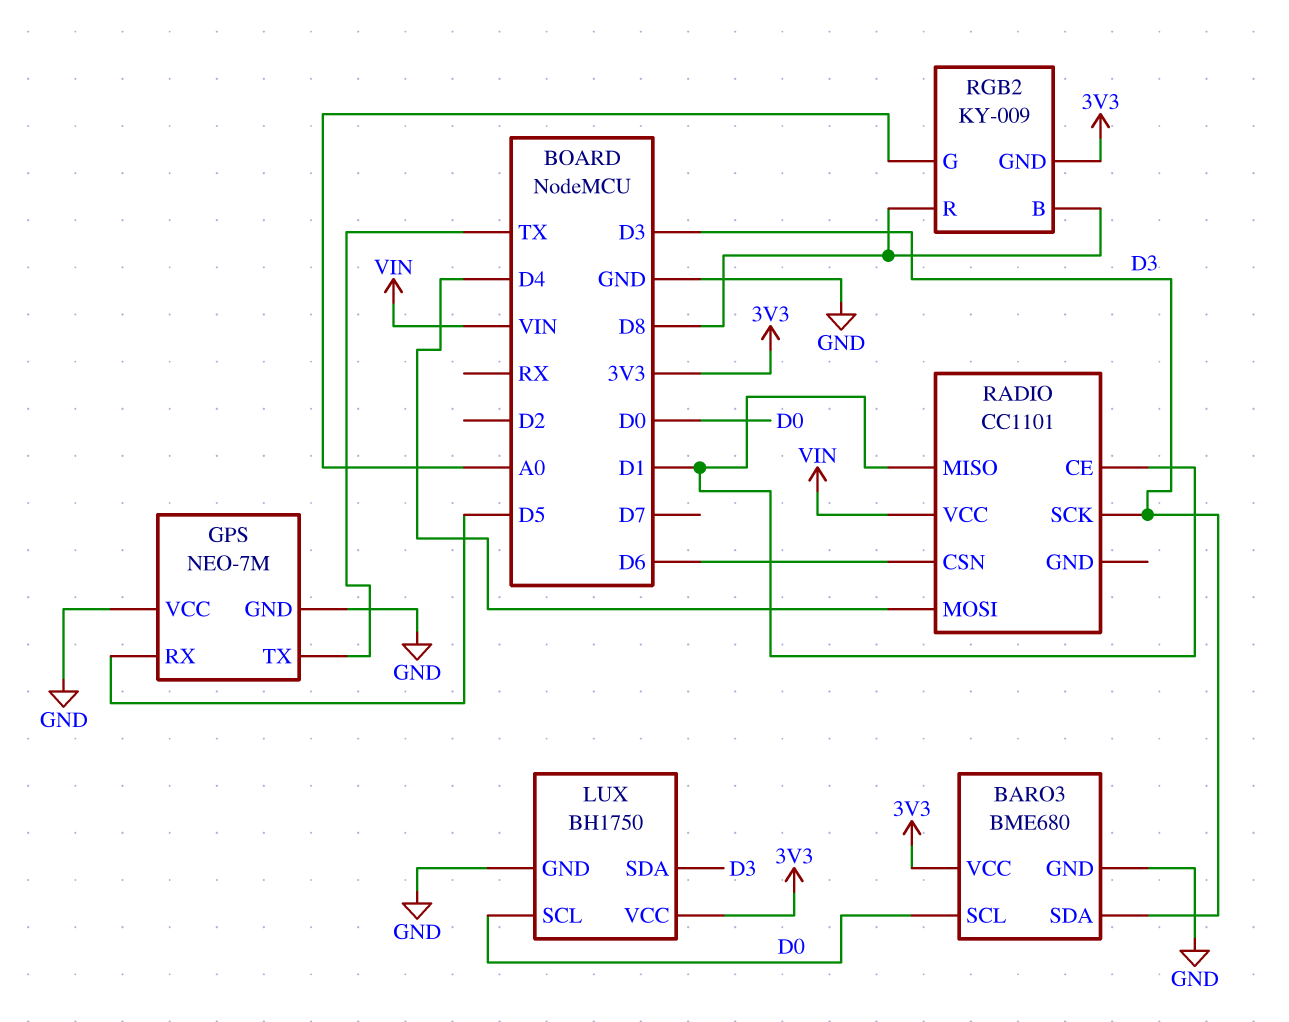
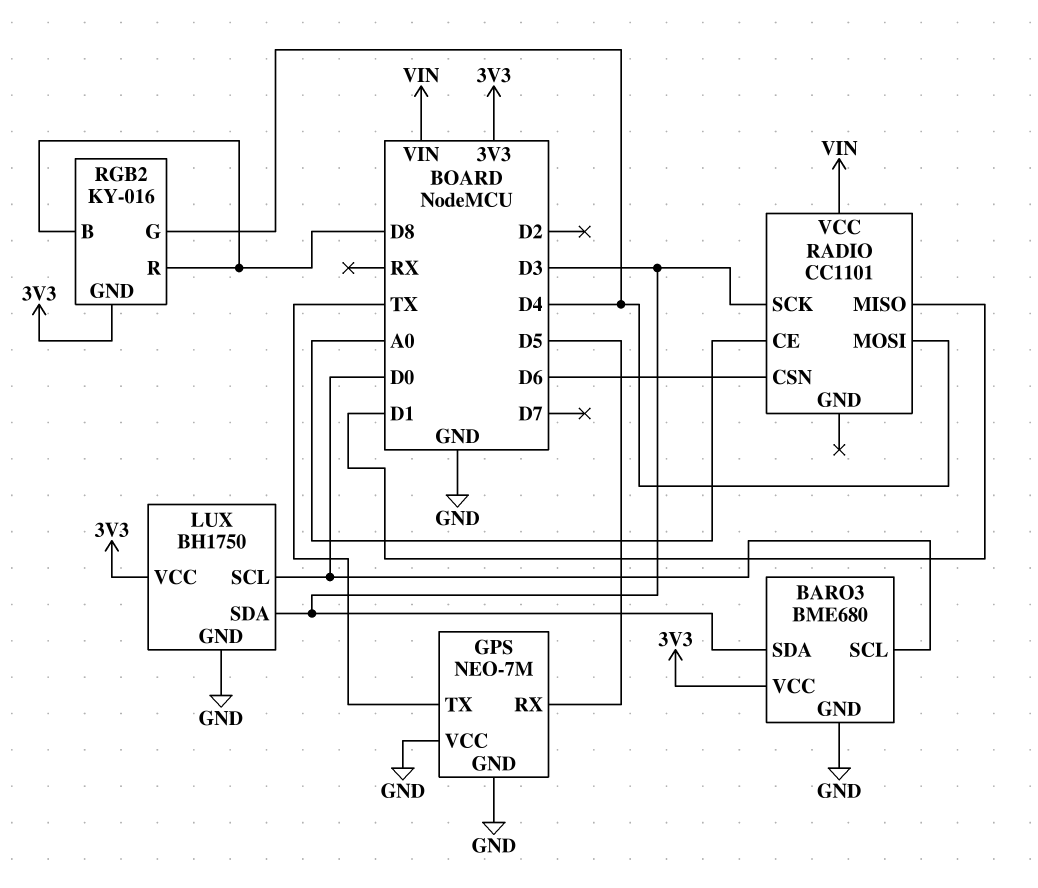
RADIO pin CE: D1 -> A0
RGB2: KY-009 -> KY-016
RGB2 pin G: A0 -> D4

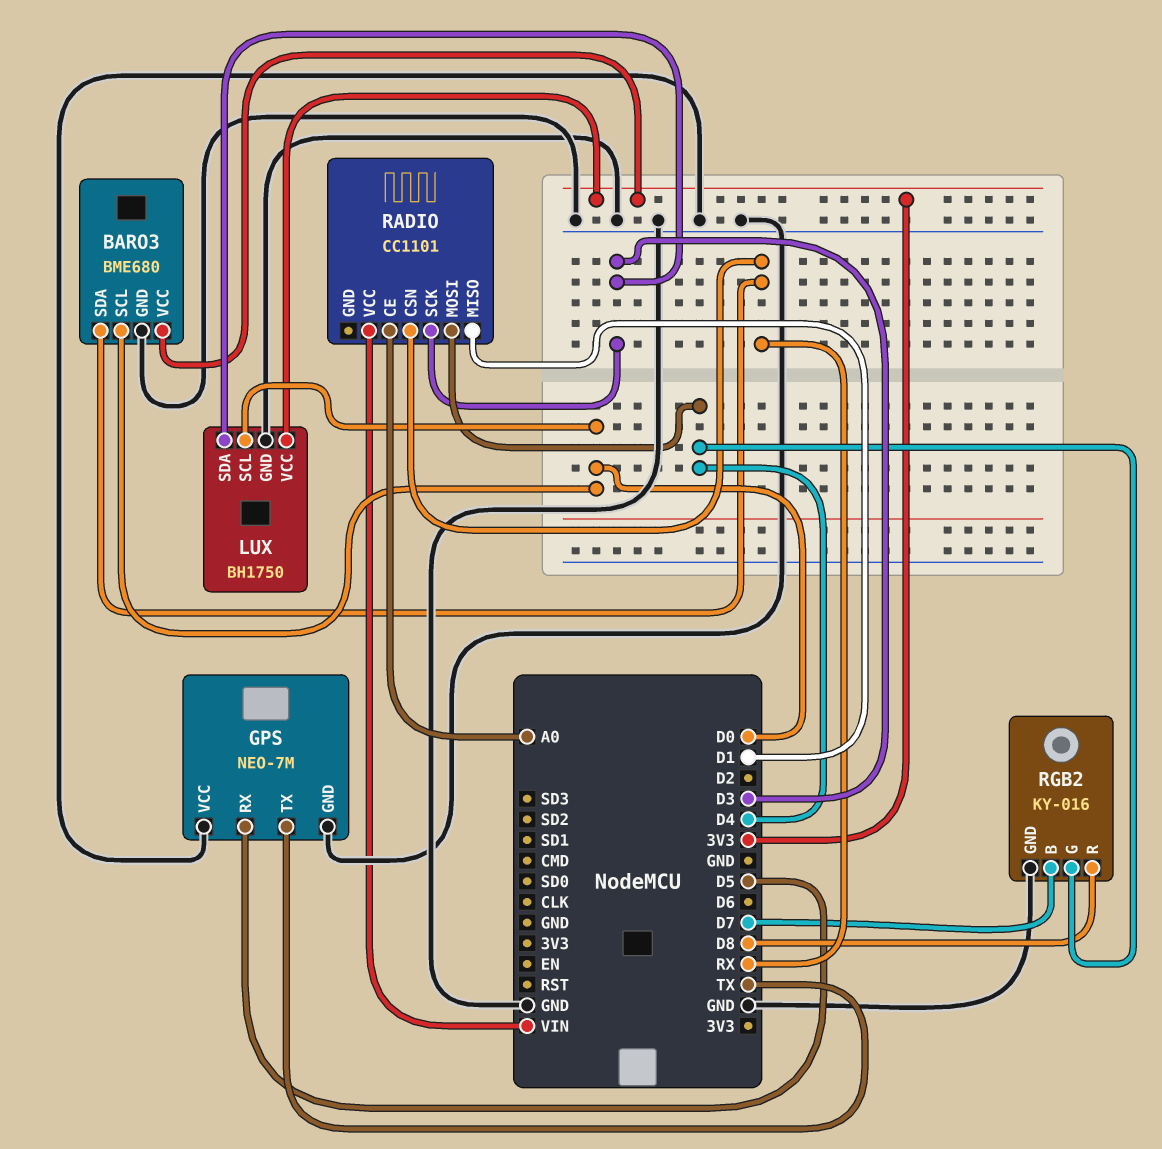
BARO3 pin SDA: D3 -> RX
RADIO pin CSN: D6 -> RX
RGB2 pin B: D8 -> D7
RGB2 pin GND: 3V3 -> GND

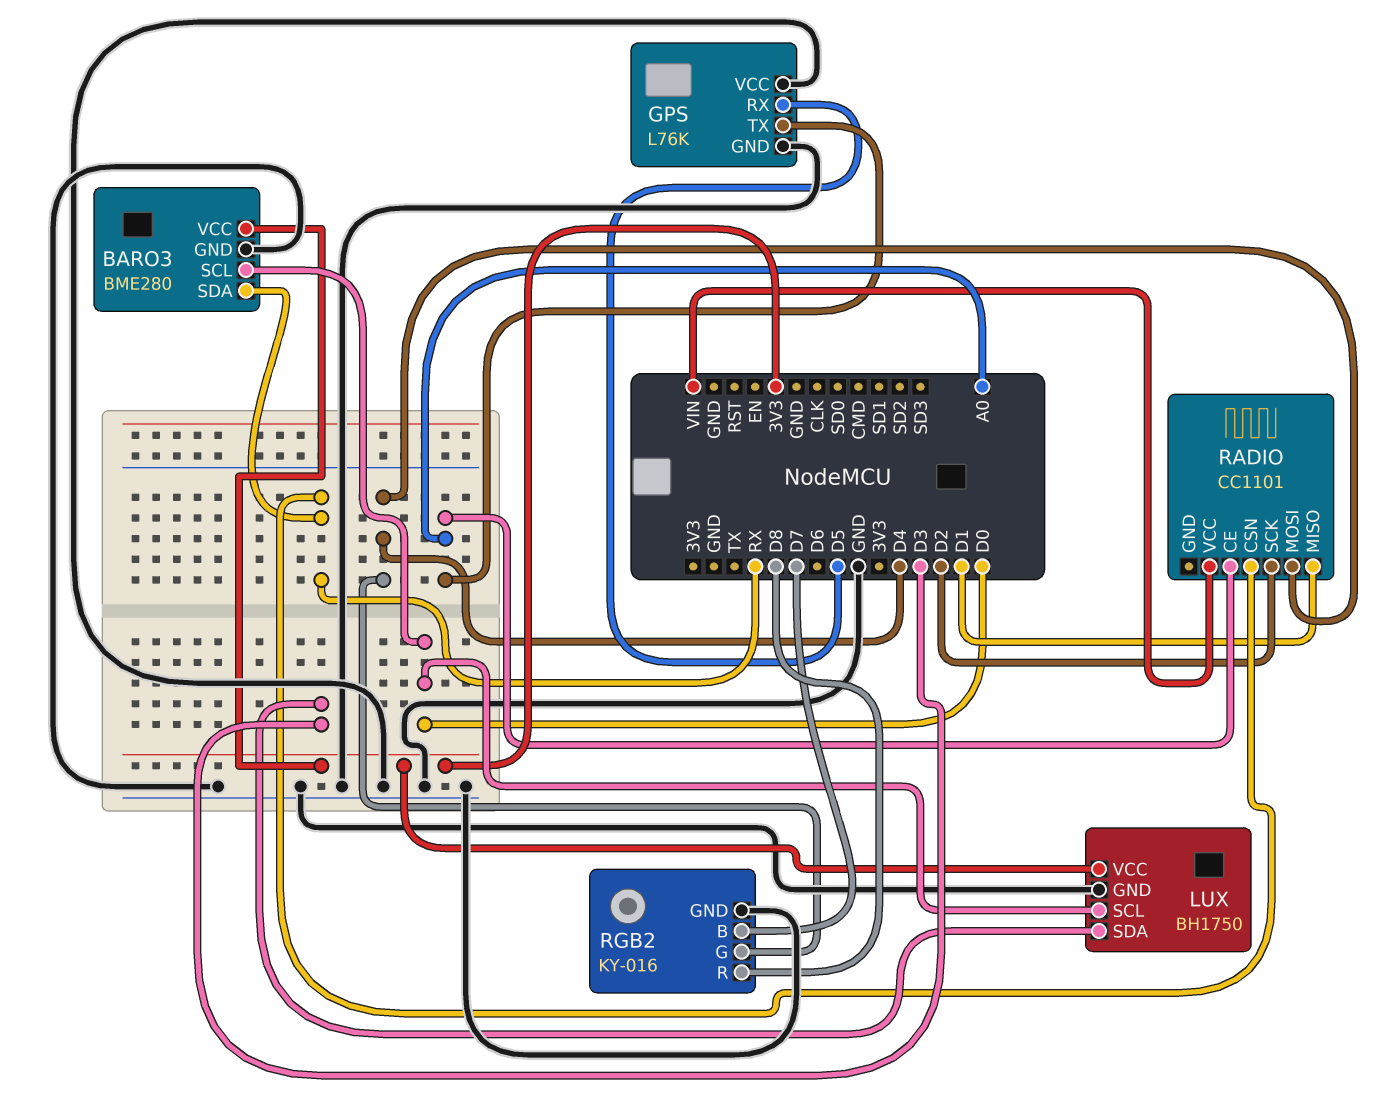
BARO3: BME680 -> BME280
GPS: NEO-7M -> L76K
GPS pin TX: TX -> A0
RADIO pin SCK: D3 -> D2

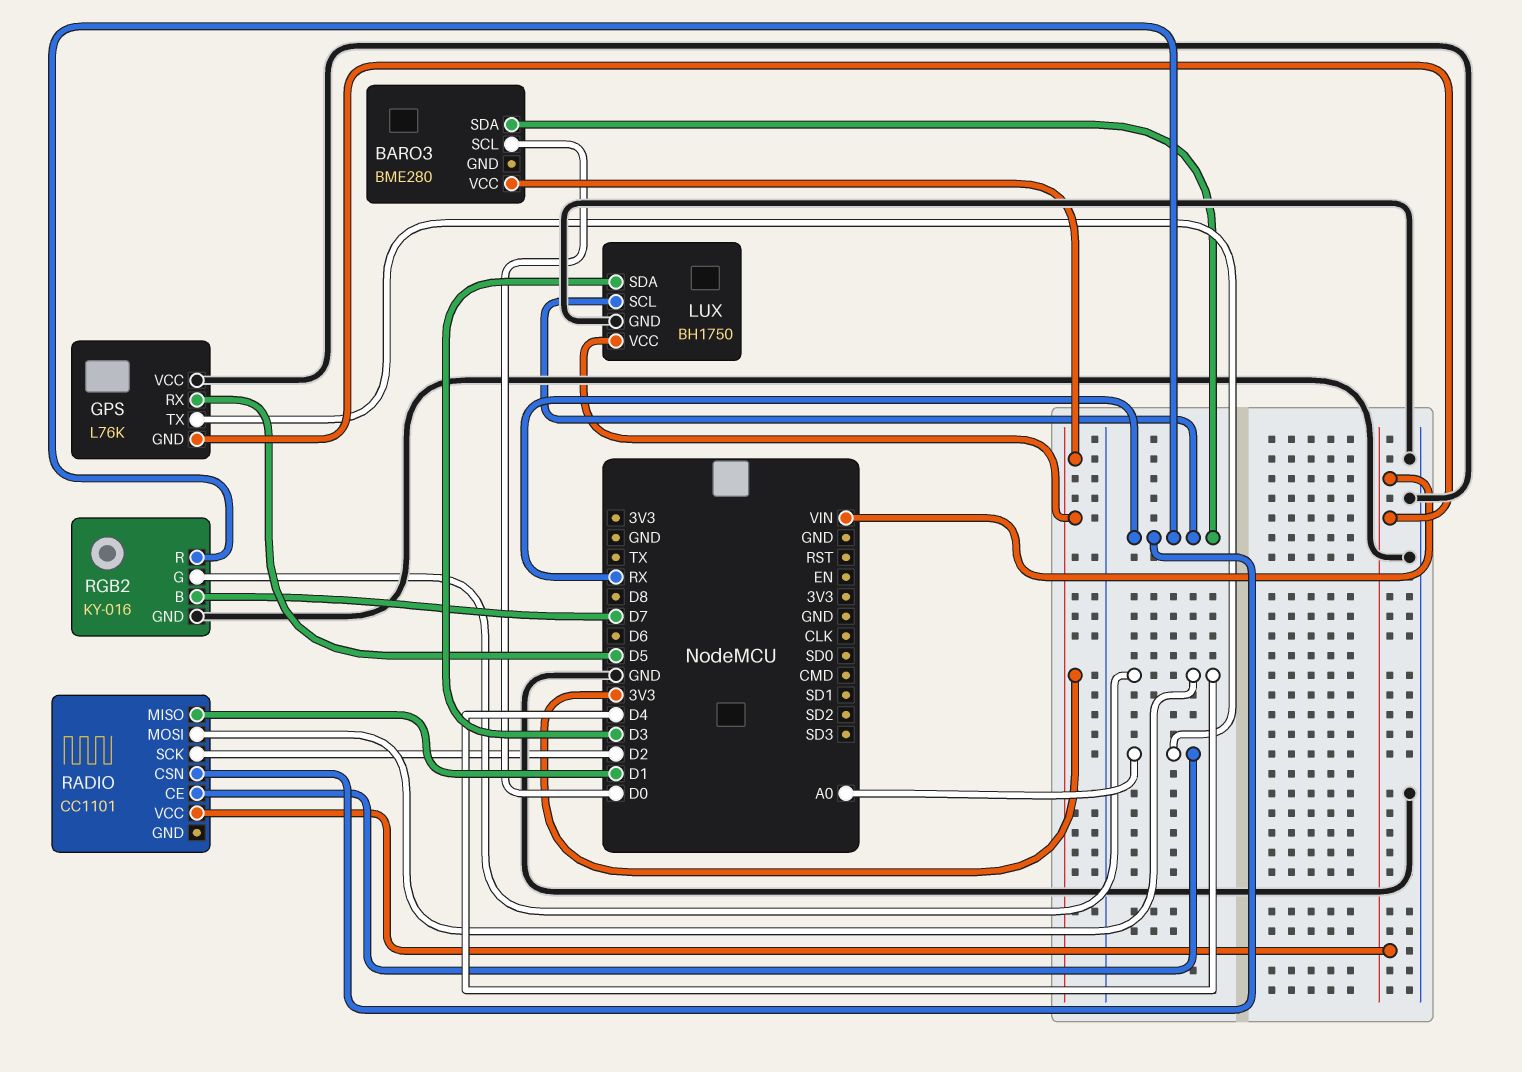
BARO3 pin GND: GND -> none
GPS pin GND: GND -> VIN
LUX pin SCL: D0 -> RX
RGB2 pin R: D8 -> RX

